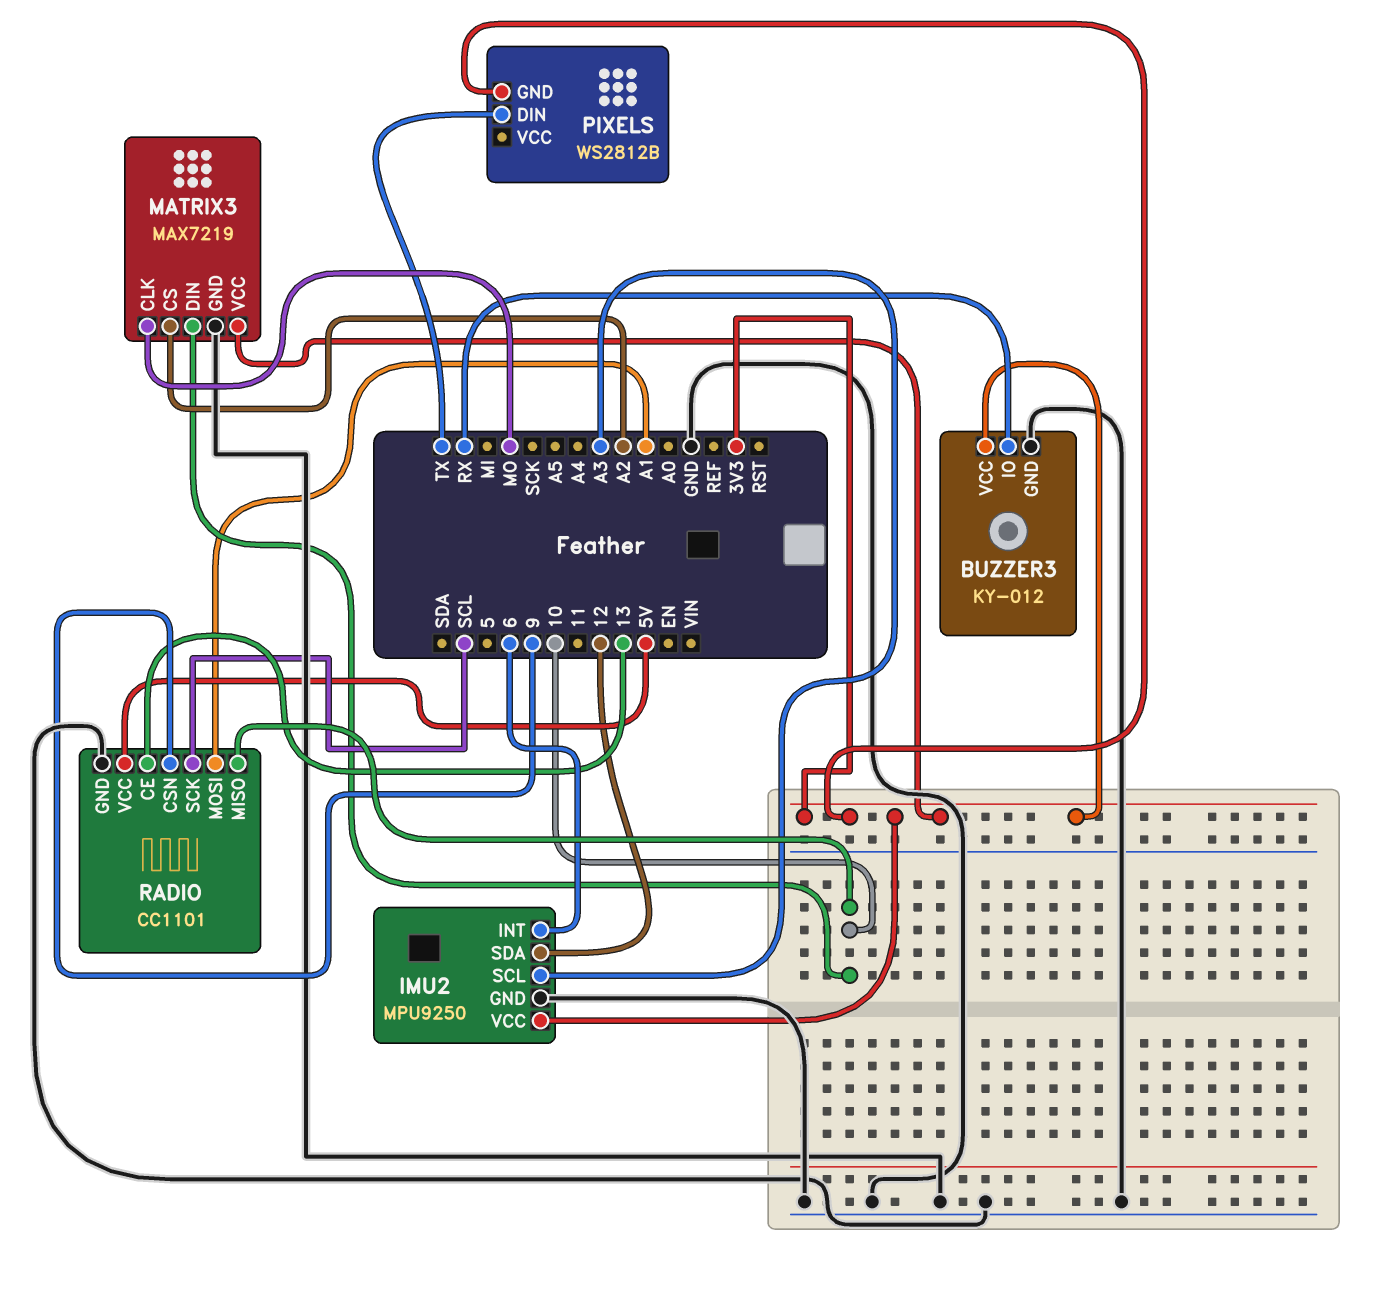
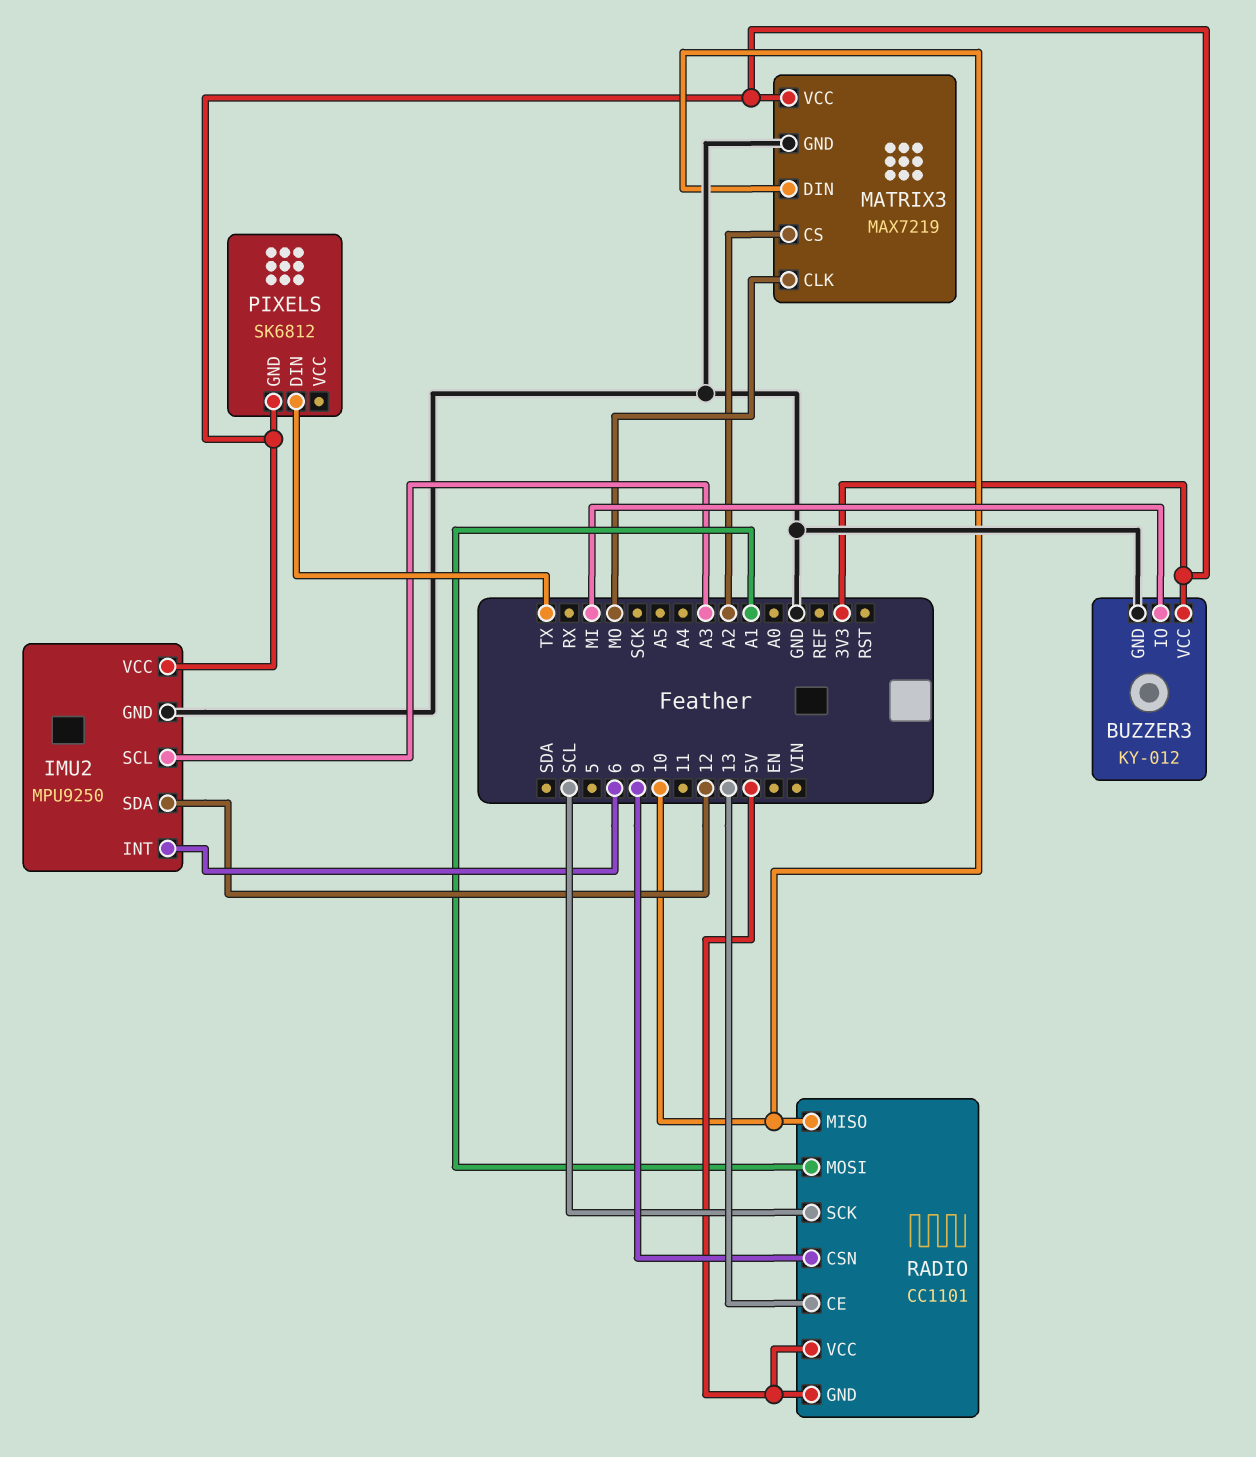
BUZZER3 pin IO: RX -> MI
PIXELS: WS2812B -> SK6812
RADIO pin GND: GND -> 5V

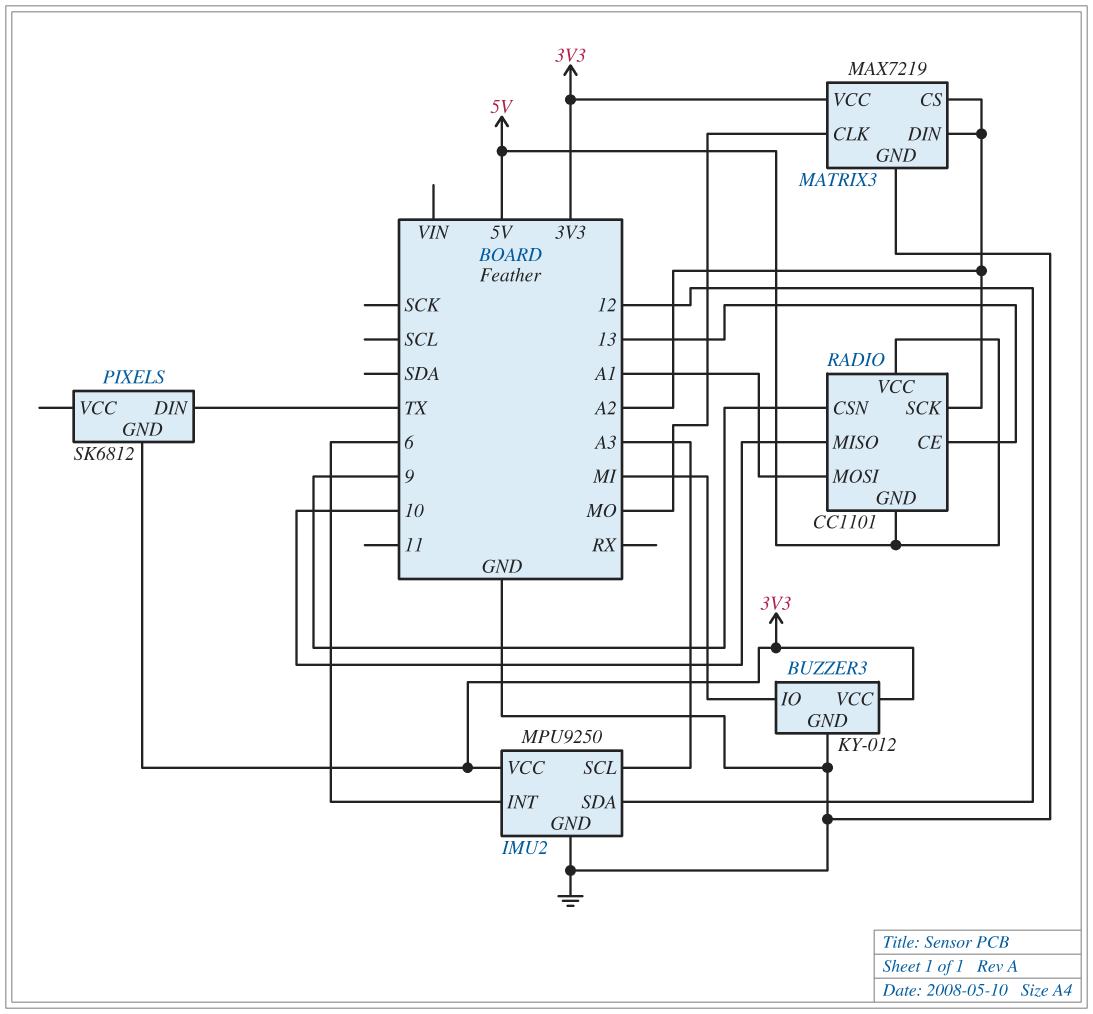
MATRIX3 pin DIN: 10 -> A2
RADIO pin SCK: SCL -> A2

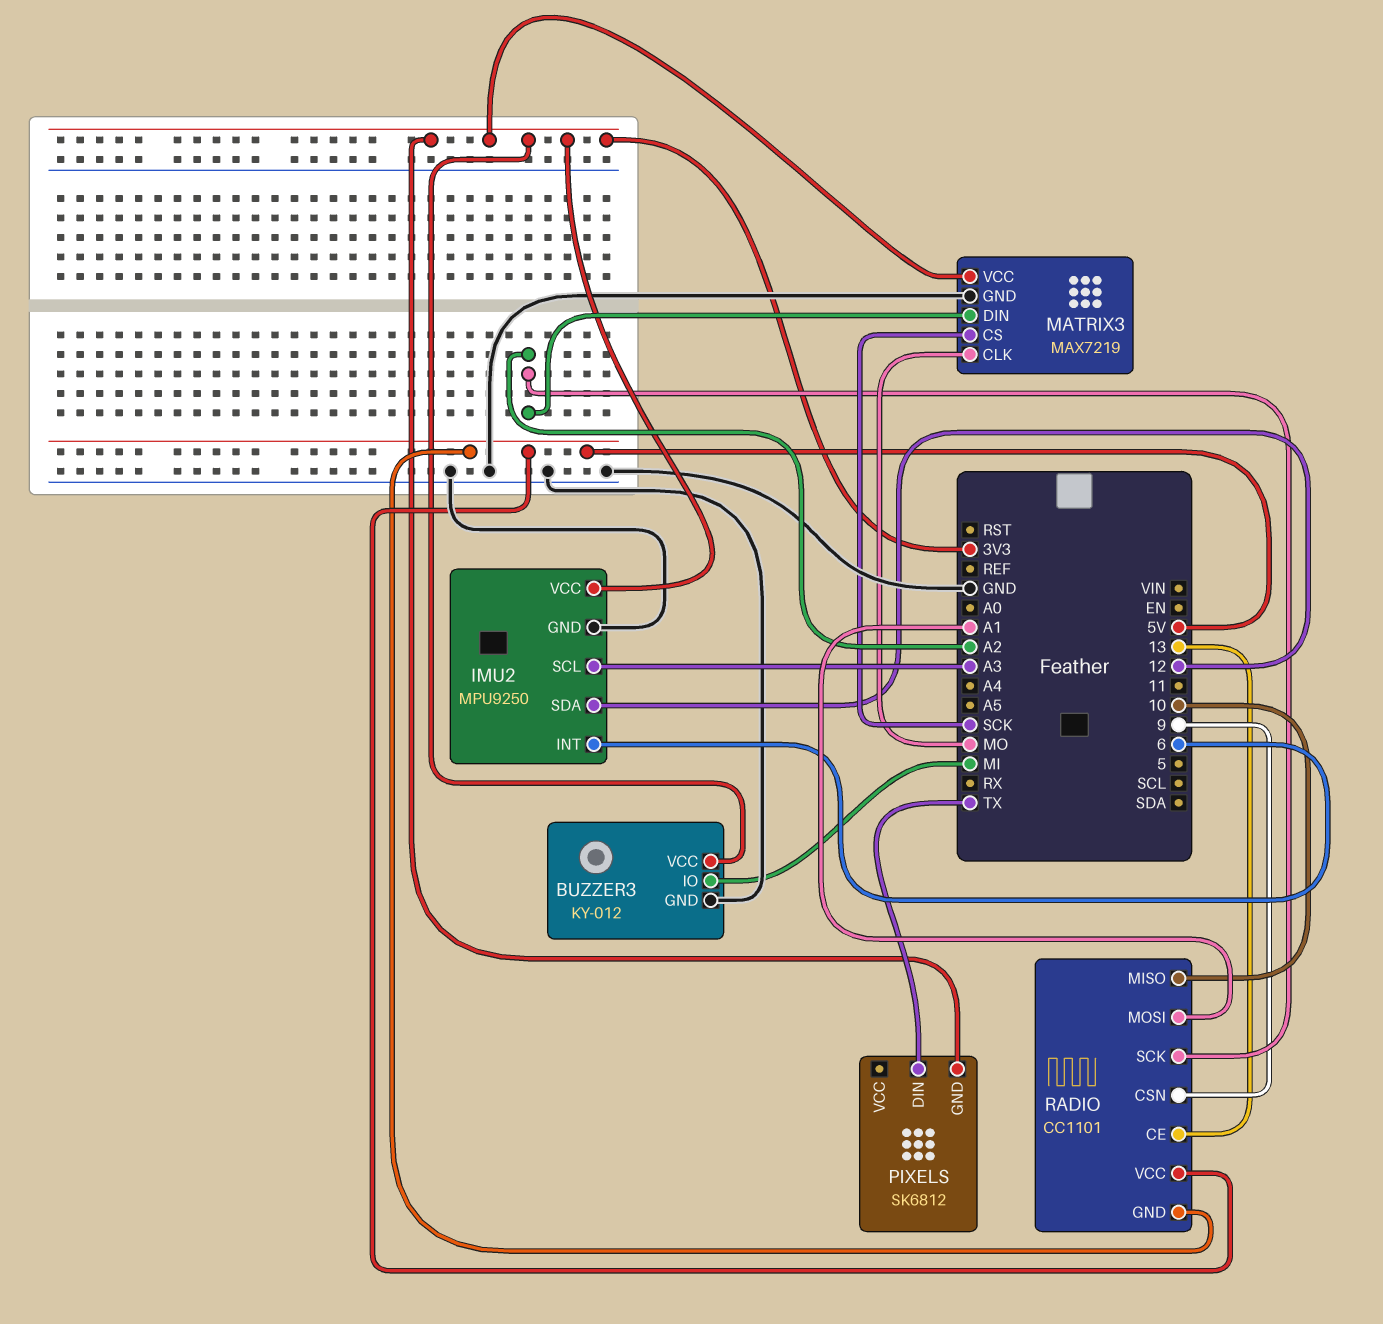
MATRIX3 pin CS: A2 -> SCK

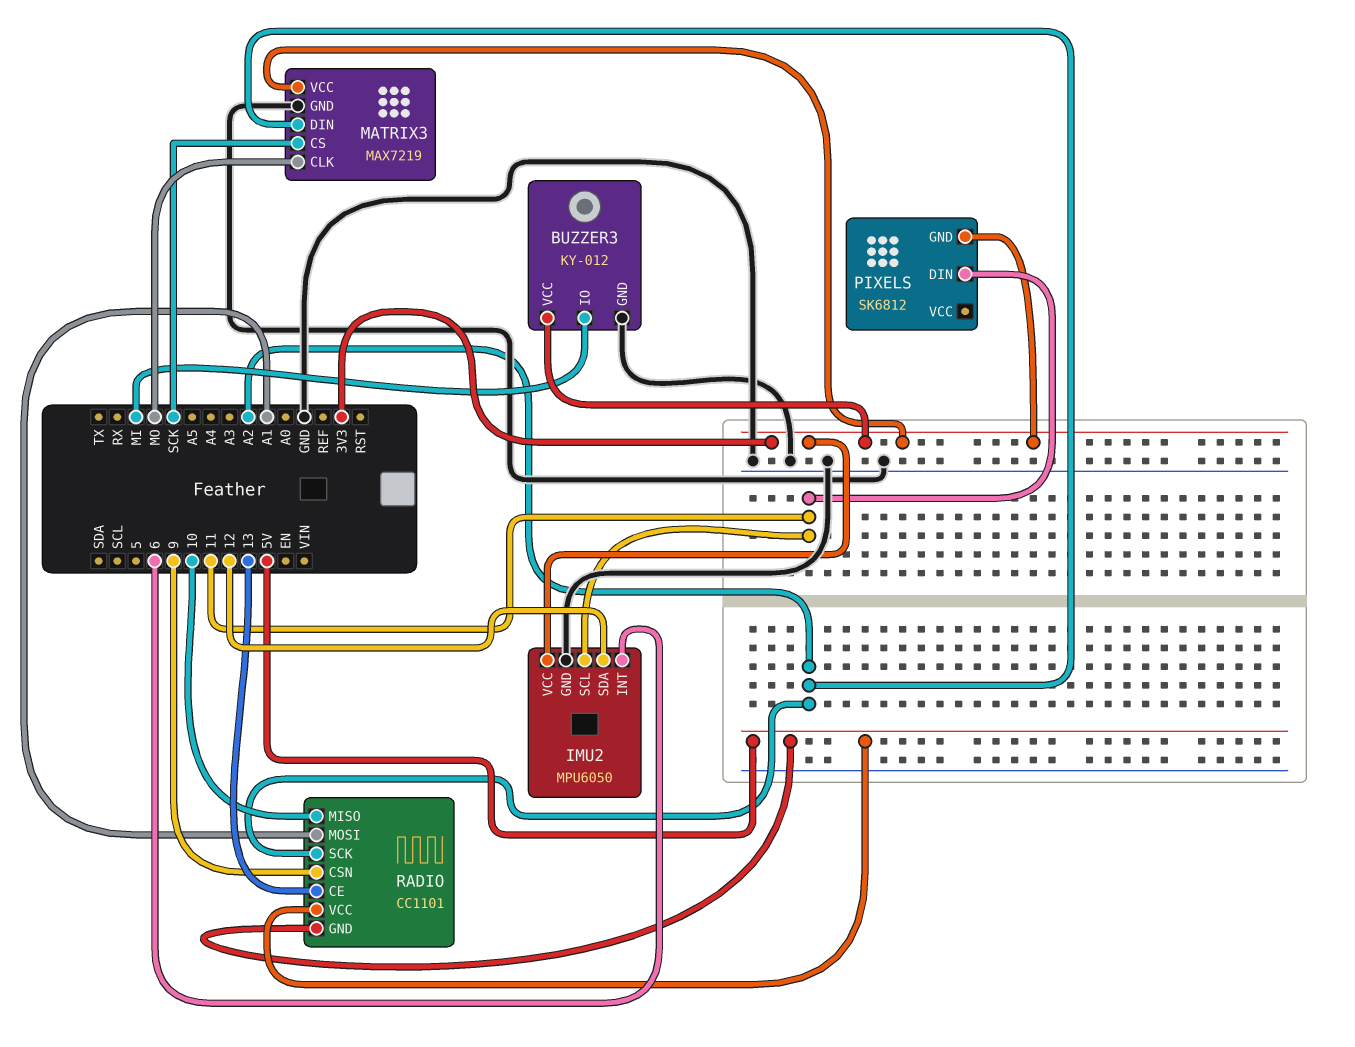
IMU2: MPU9250 -> MPU6050
IMU2 pin SCL: A3 -> 11
PIXELS pin DIN: TX -> 11

